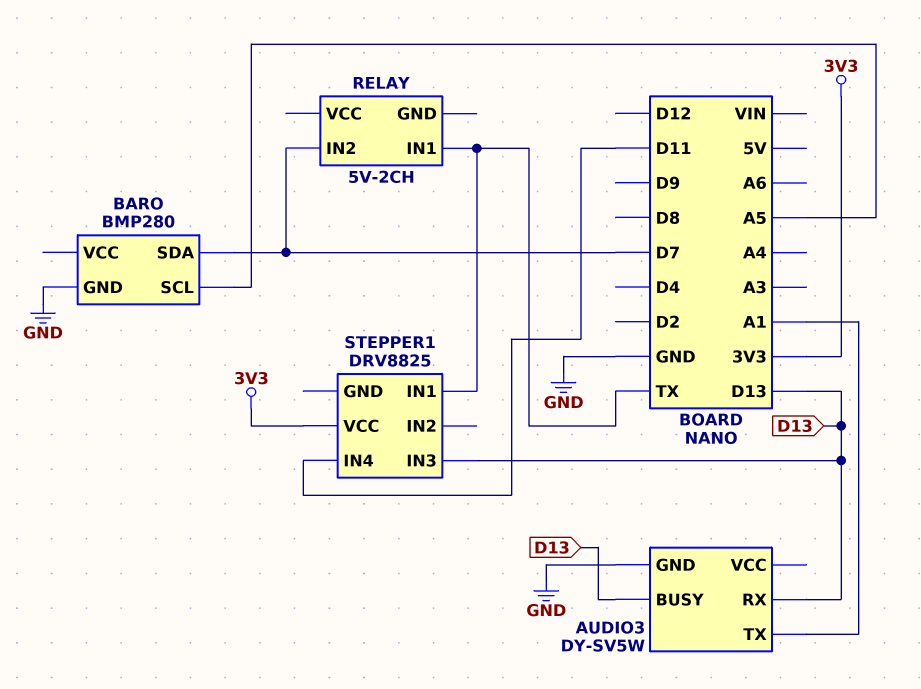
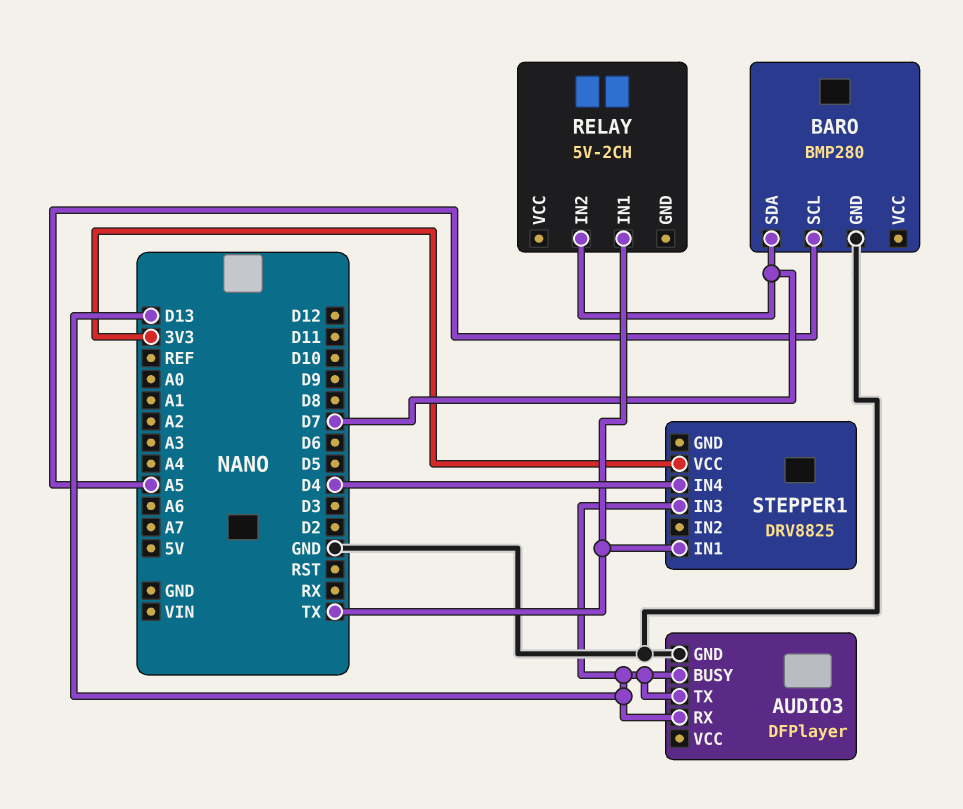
AUDIO3: DY-SV5W -> DFPlayer
AUDIO3 pin TX: A1 -> D13
STEPPER1 pin IN4: D11 -> D4

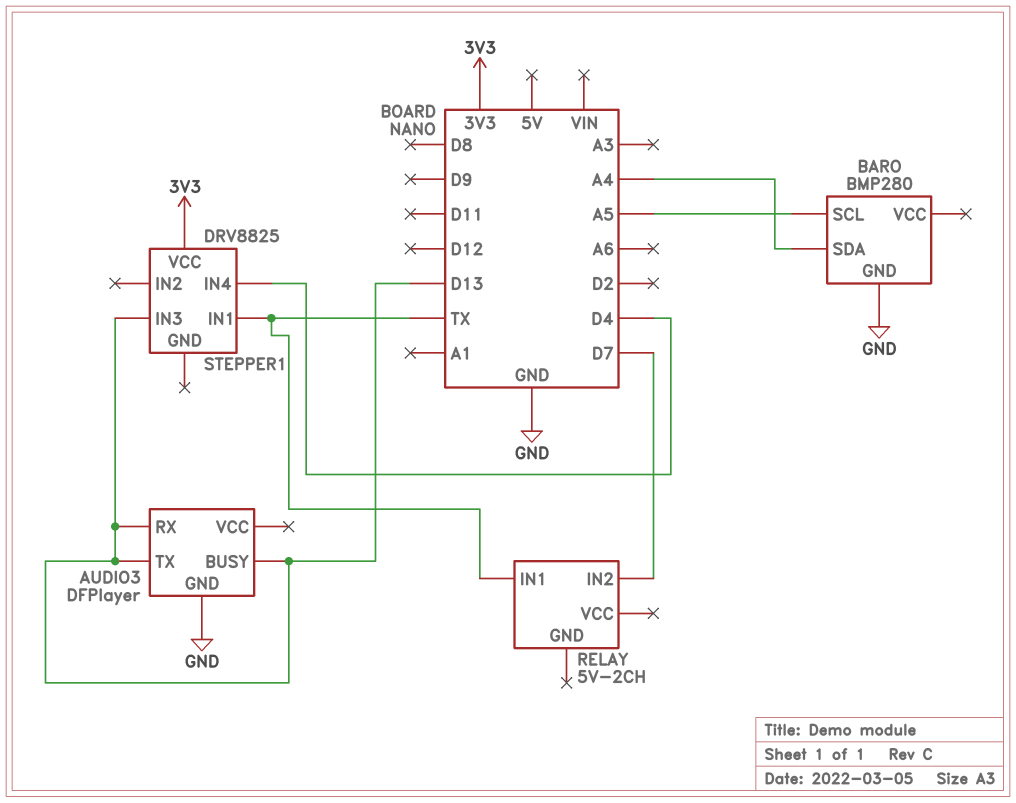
BARO pin SDA: D7 -> A4

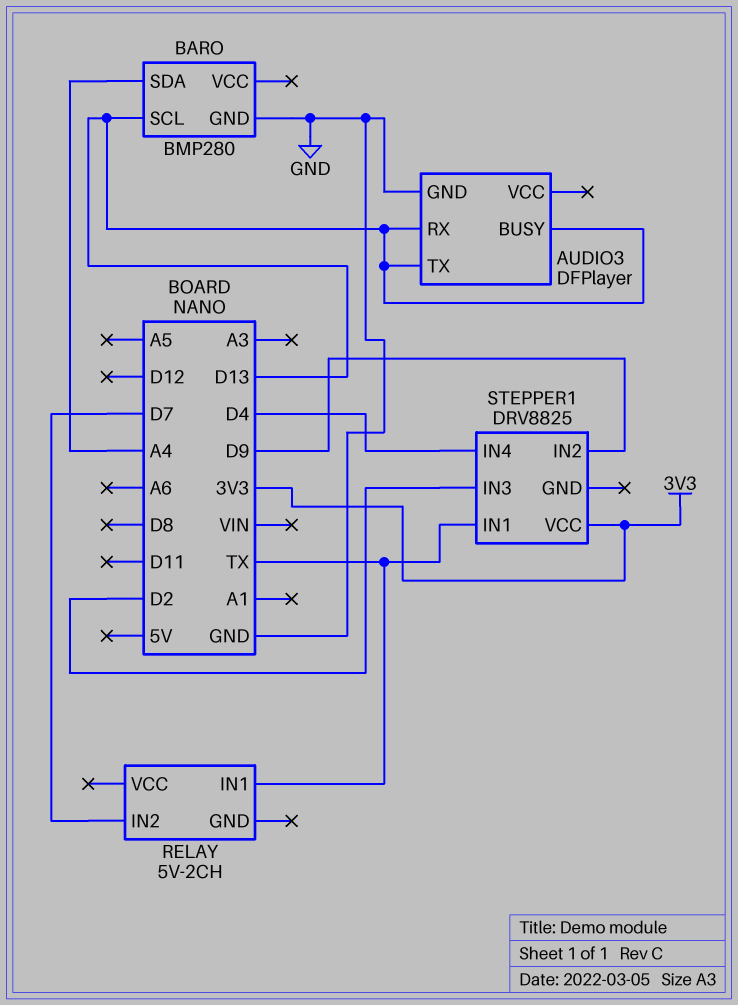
BARO pin SCL: A5 -> D13
STEPPER1 pin IN2: none -> D9
STEPPER1 pin IN3: D13 -> D2

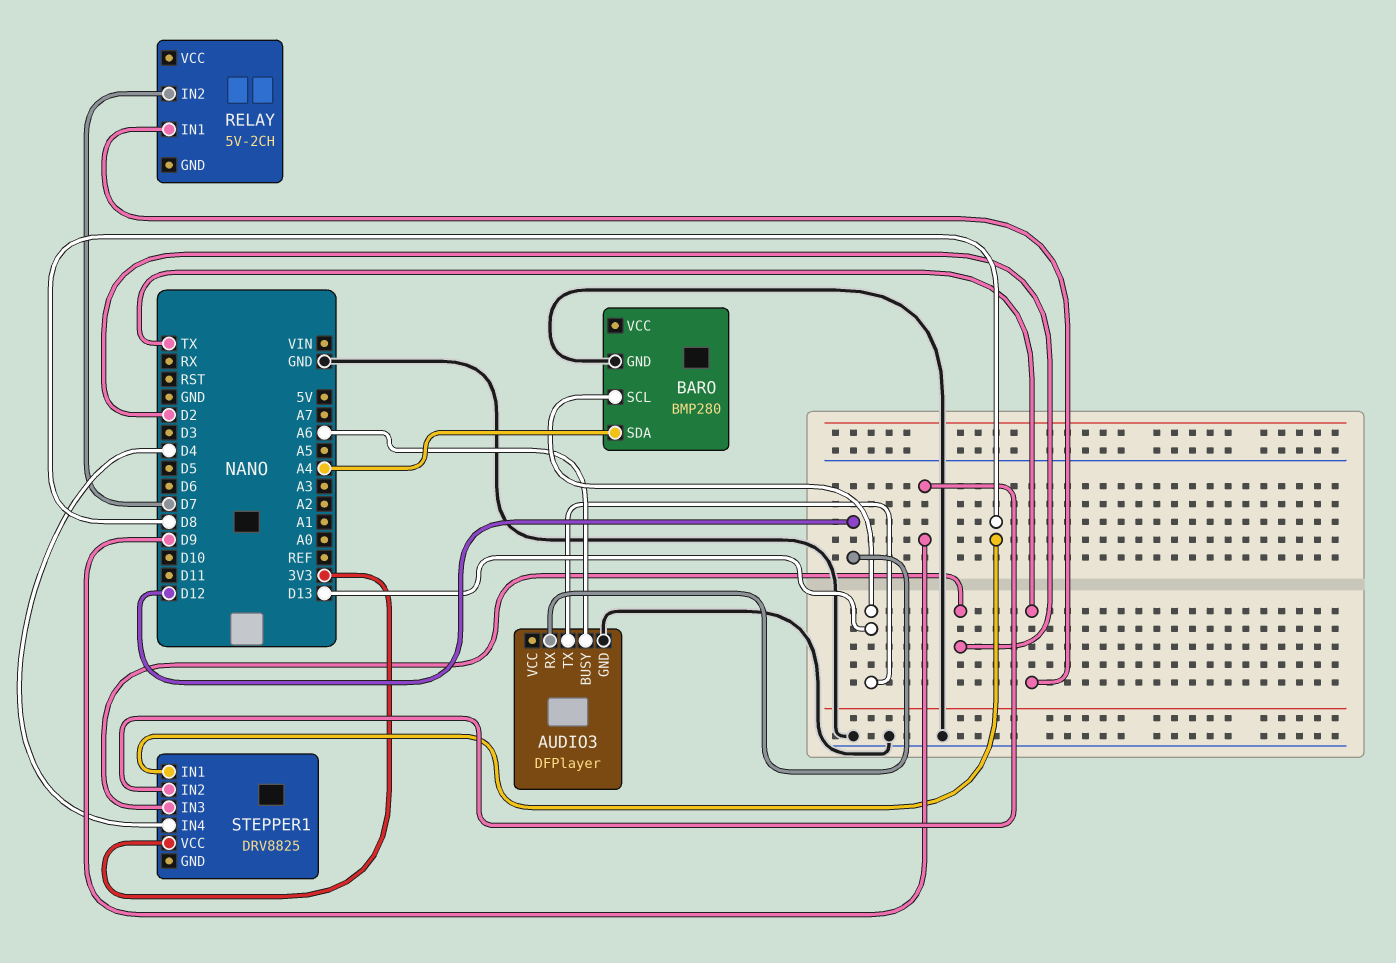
AUDIO3 pin BUSY: D13 -> A6
AUDIO3 pin RX: D13 -> D12
STEPPER1 pin IN1: TX -> D8

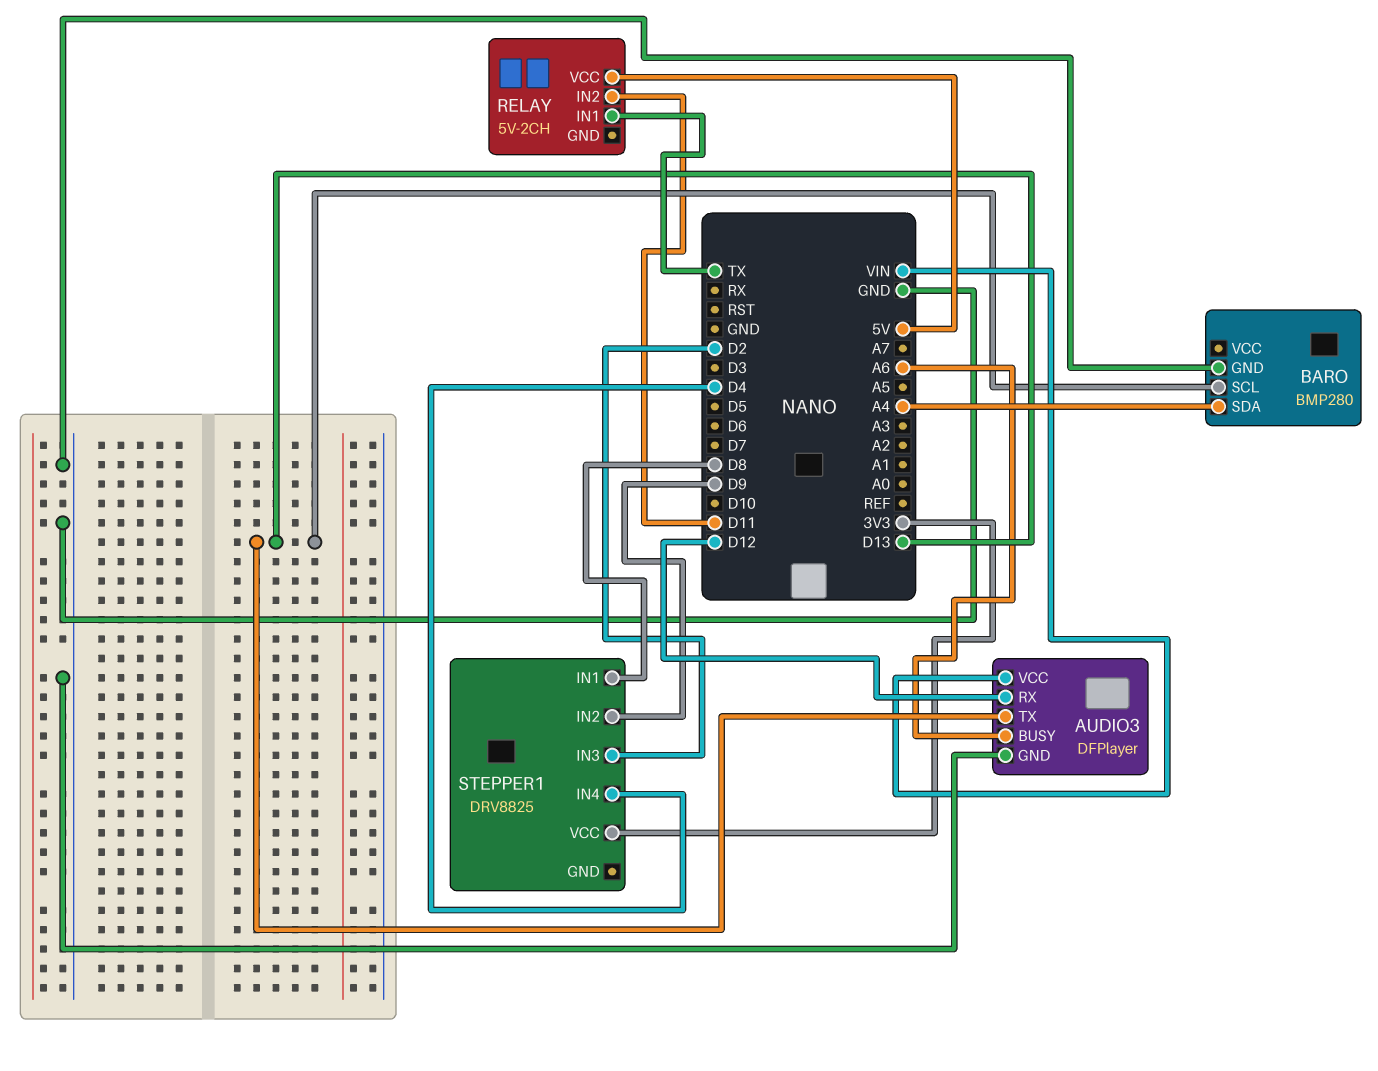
AUDIO3 pin VCC: none -> VIN
RELAY pin IN2: D7 -> D11
RELAY pin VCC: none -> 5V

